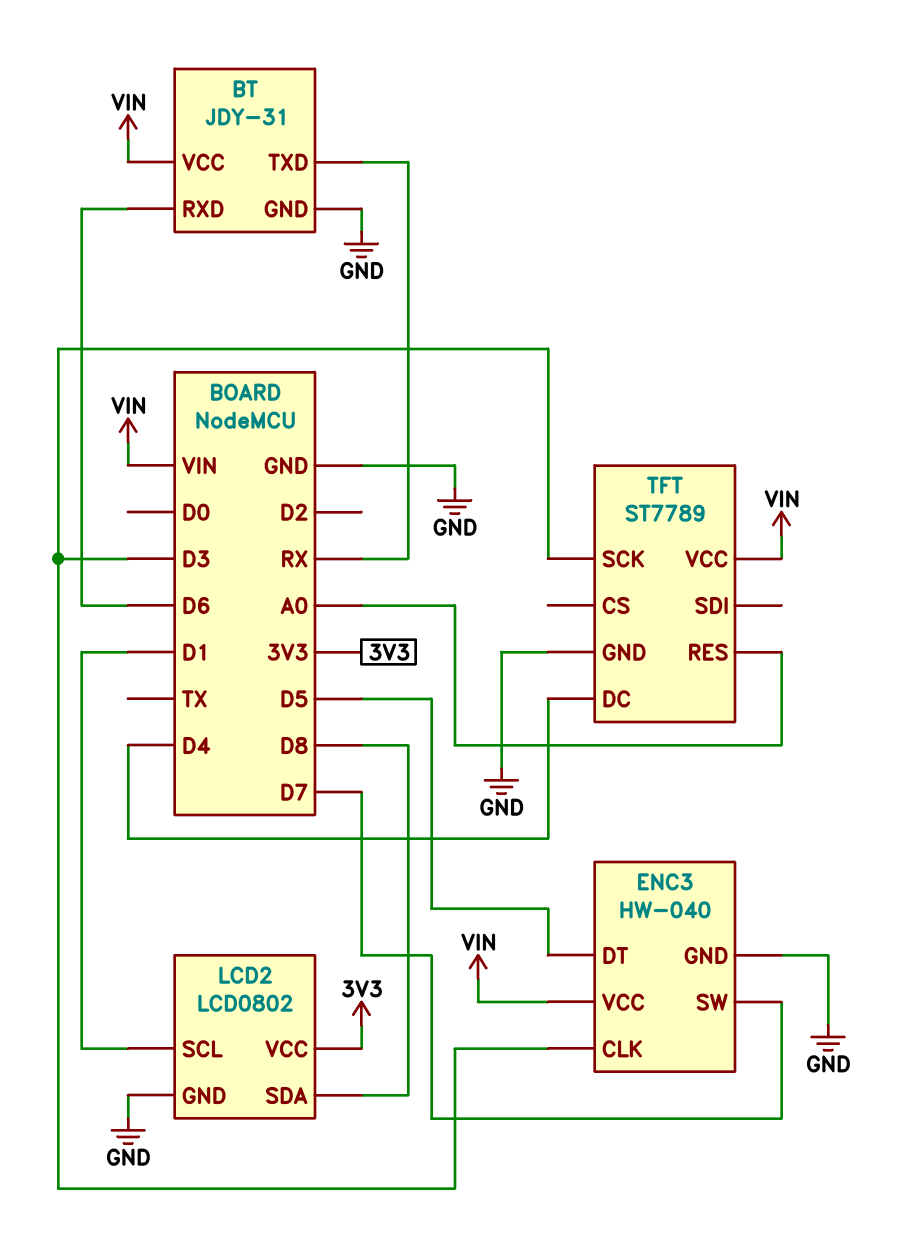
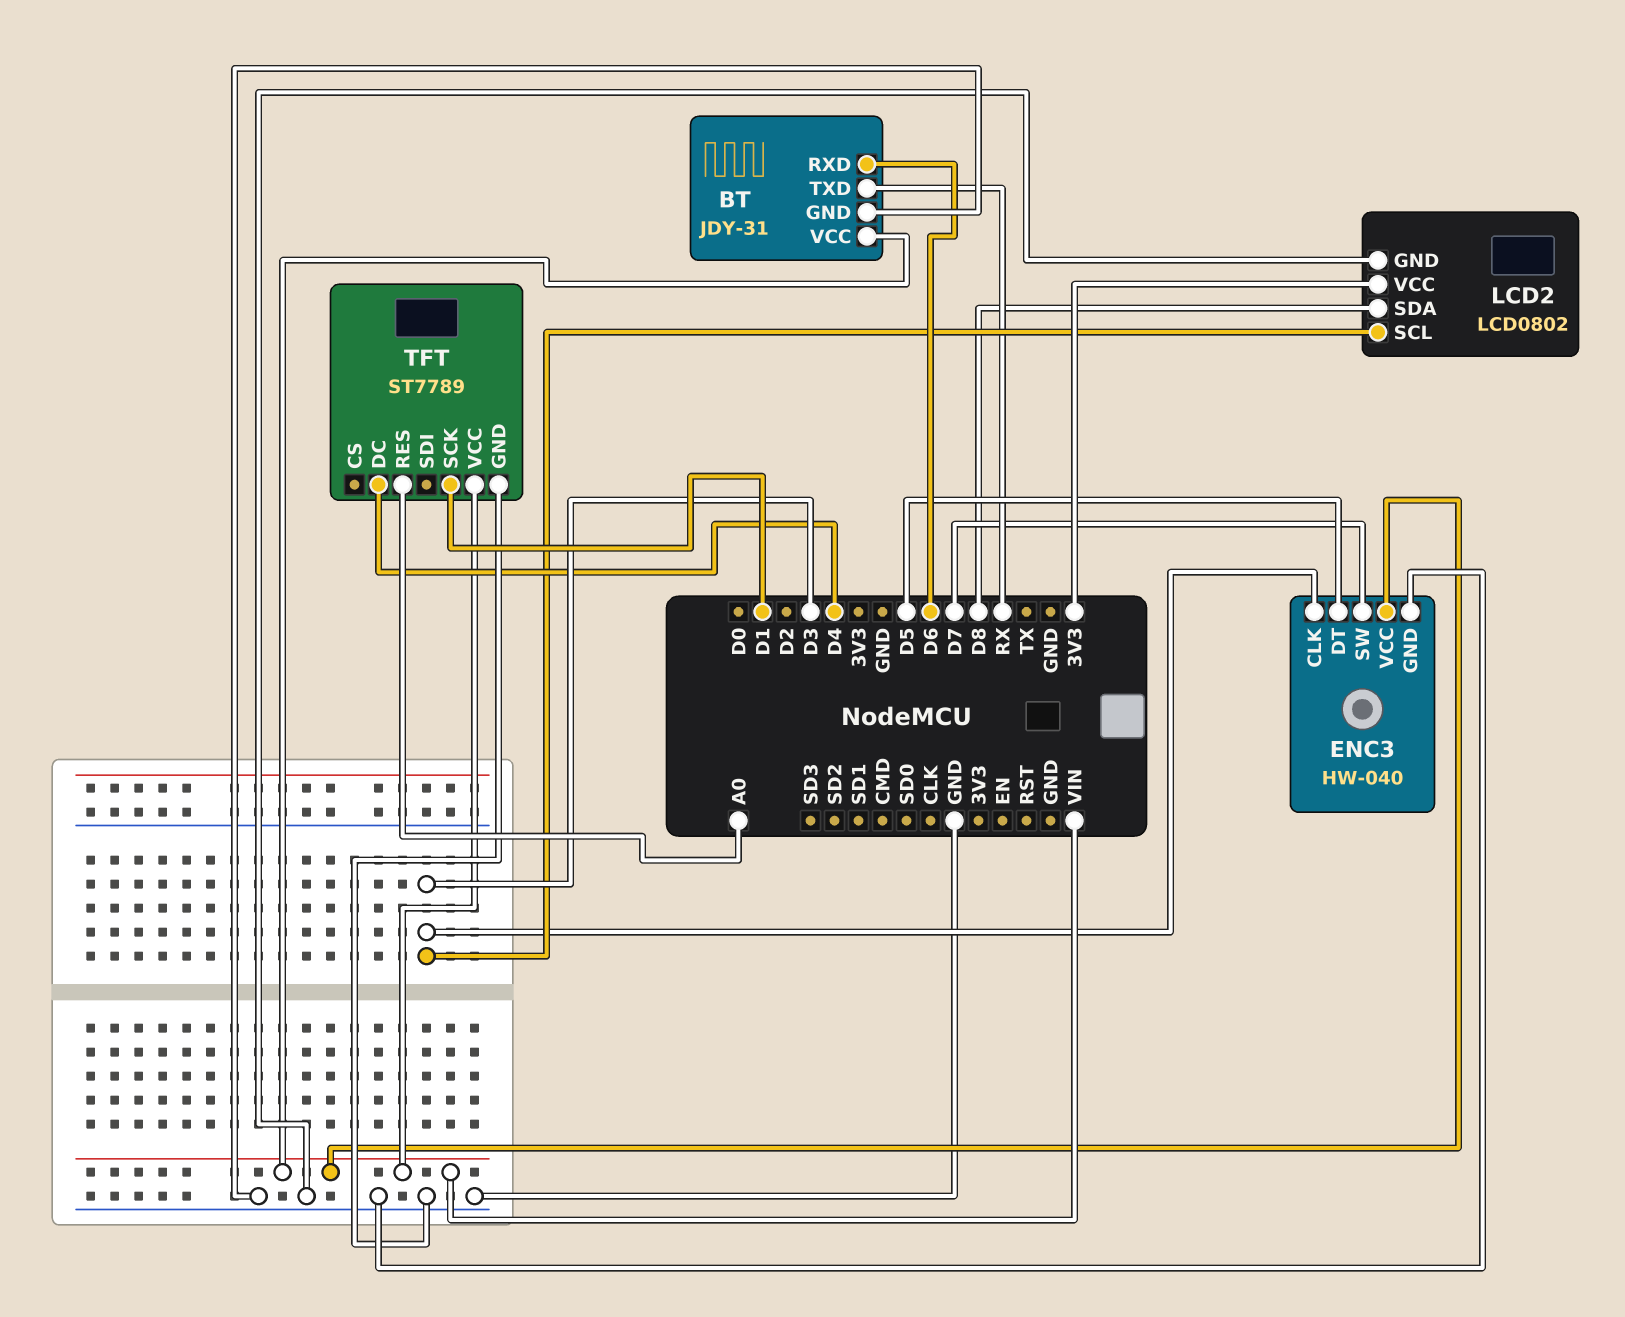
LCD2 pin SCL: D1 -> D3
TFT pin SCK: D3 -> D1

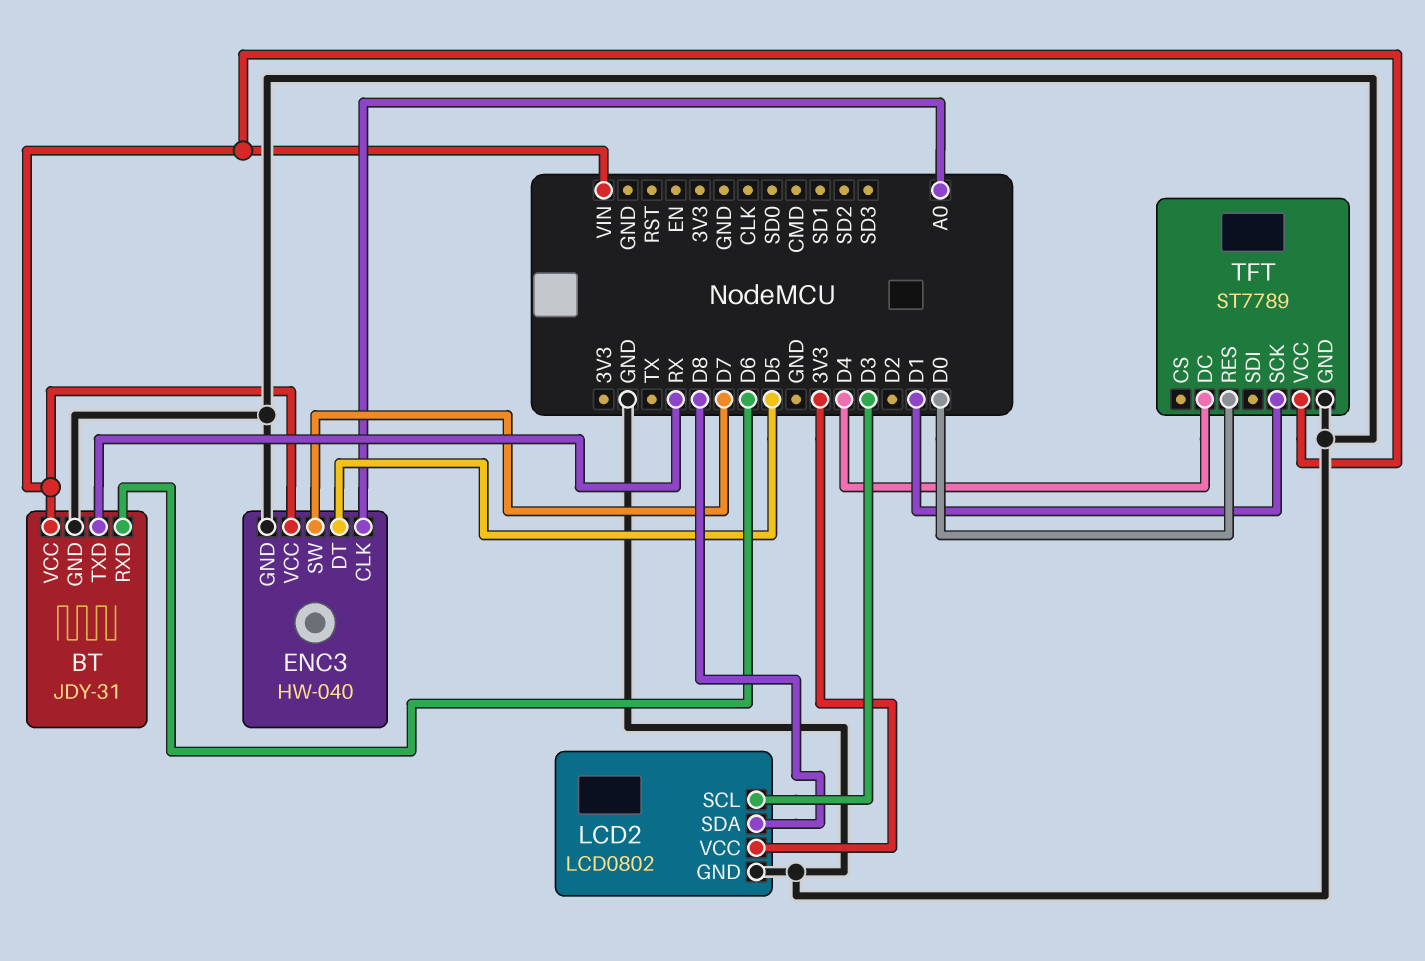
ENC3 pin CLK: D3 -> A0
TFT pin RES: A0 -> D0

